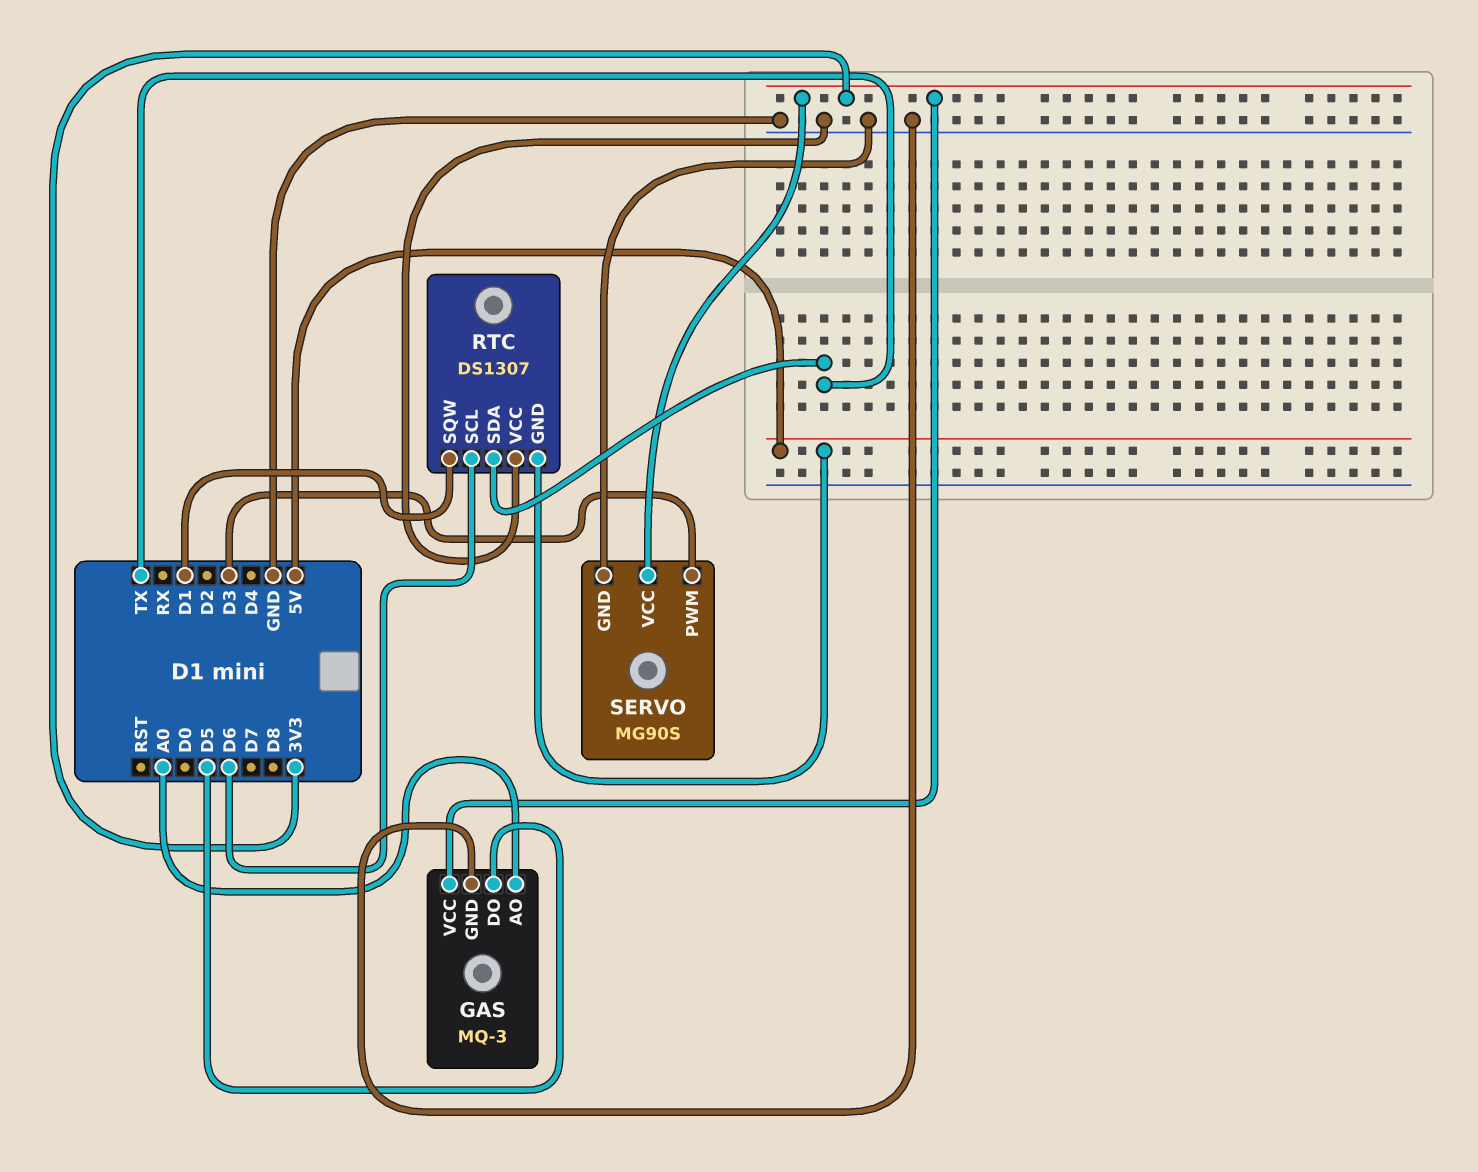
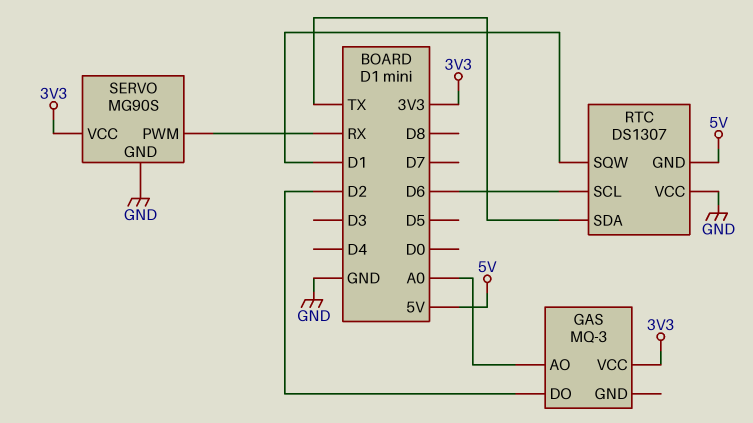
GAS pin DO: D5 -> D2
GAS pin GND: GND -> none
SERVO pin PWM: D3 -> RX

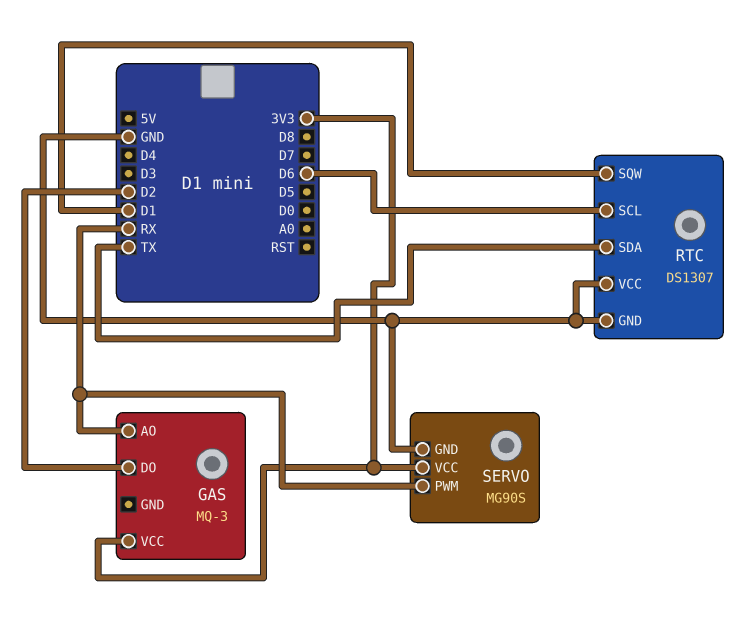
GAS pin AO: A0 -> RX
RTC pin GND: 5V -> GND

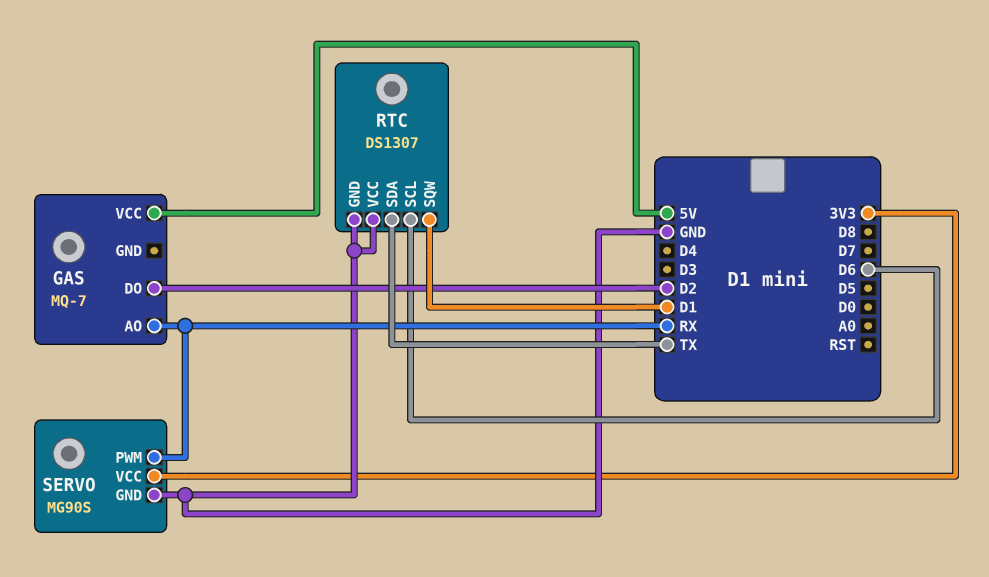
GAS: MQ-3 -> MQ-7
GAS pin VCC: 3V3 -> 5V

